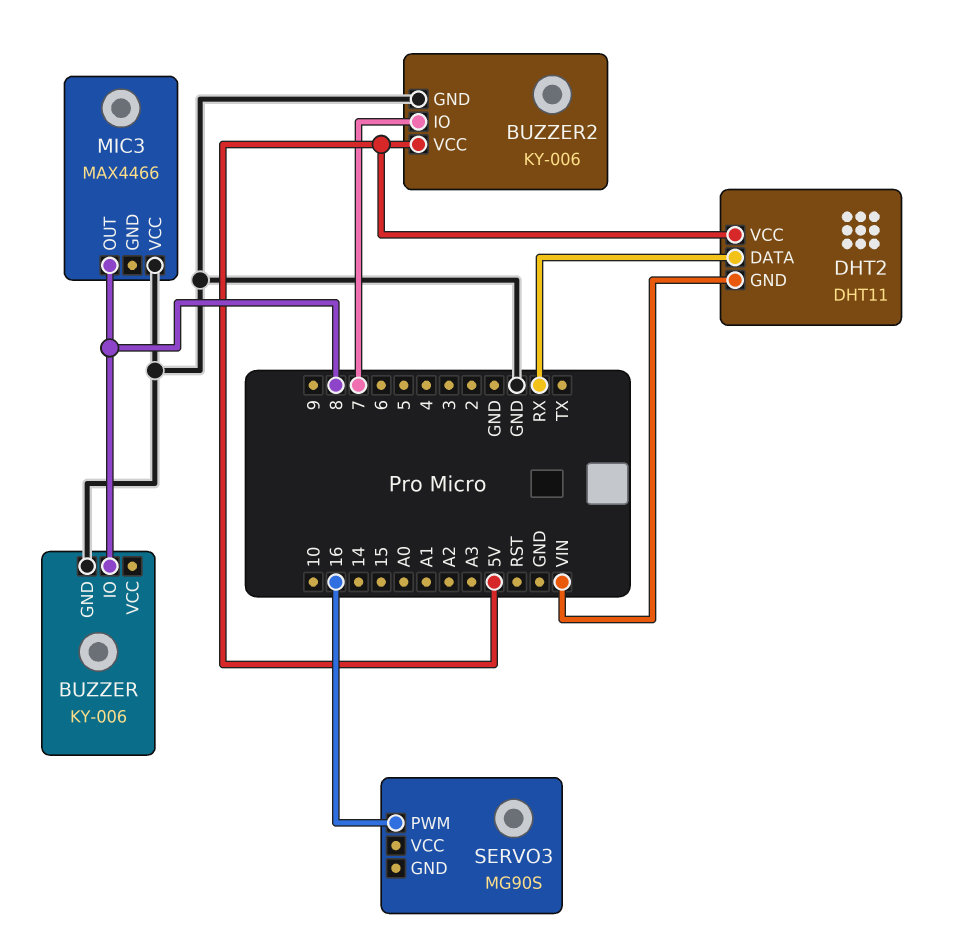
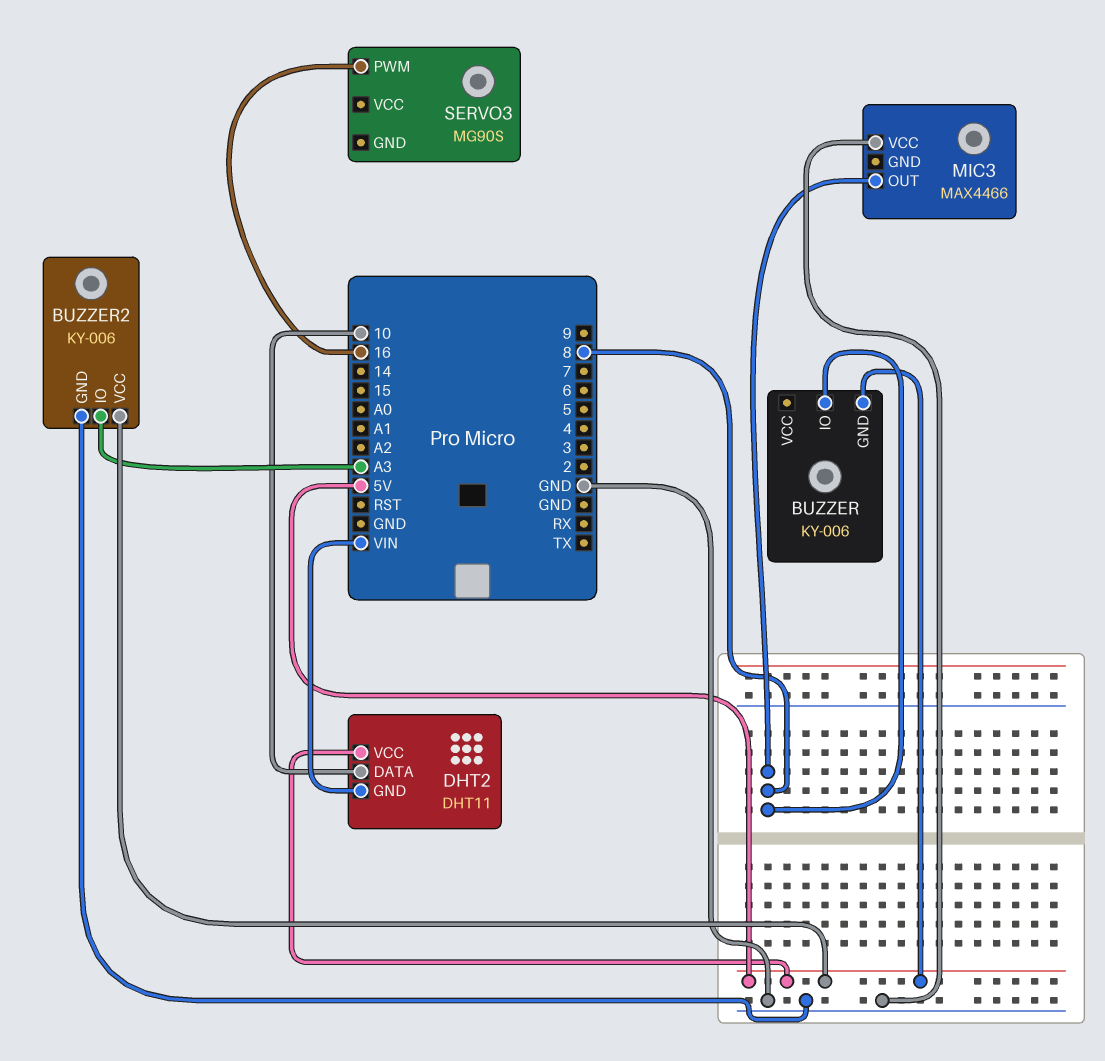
BUZZER pin GND: GND -> 5V
BUZZER2 pin IO: 7 -> A3
DHT2 pin DATA: RX -> 10

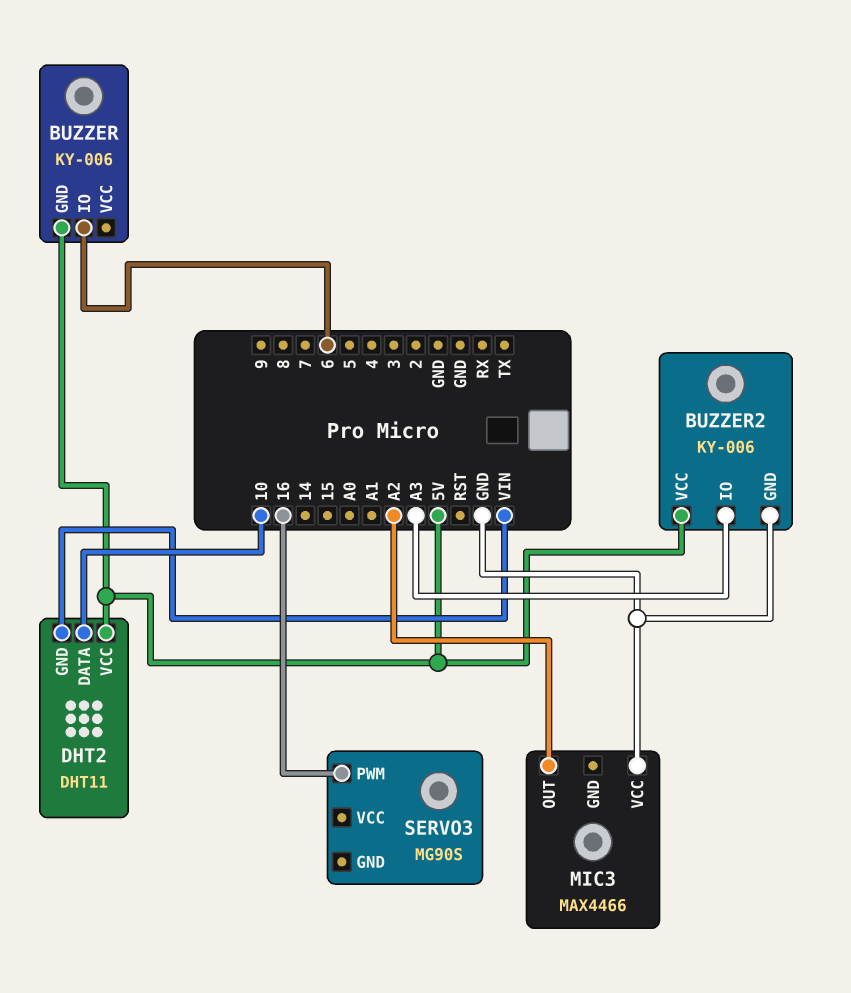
BUZZER pin IO: 8 -> 6
MIC3 pin OUT: 8 -> A2

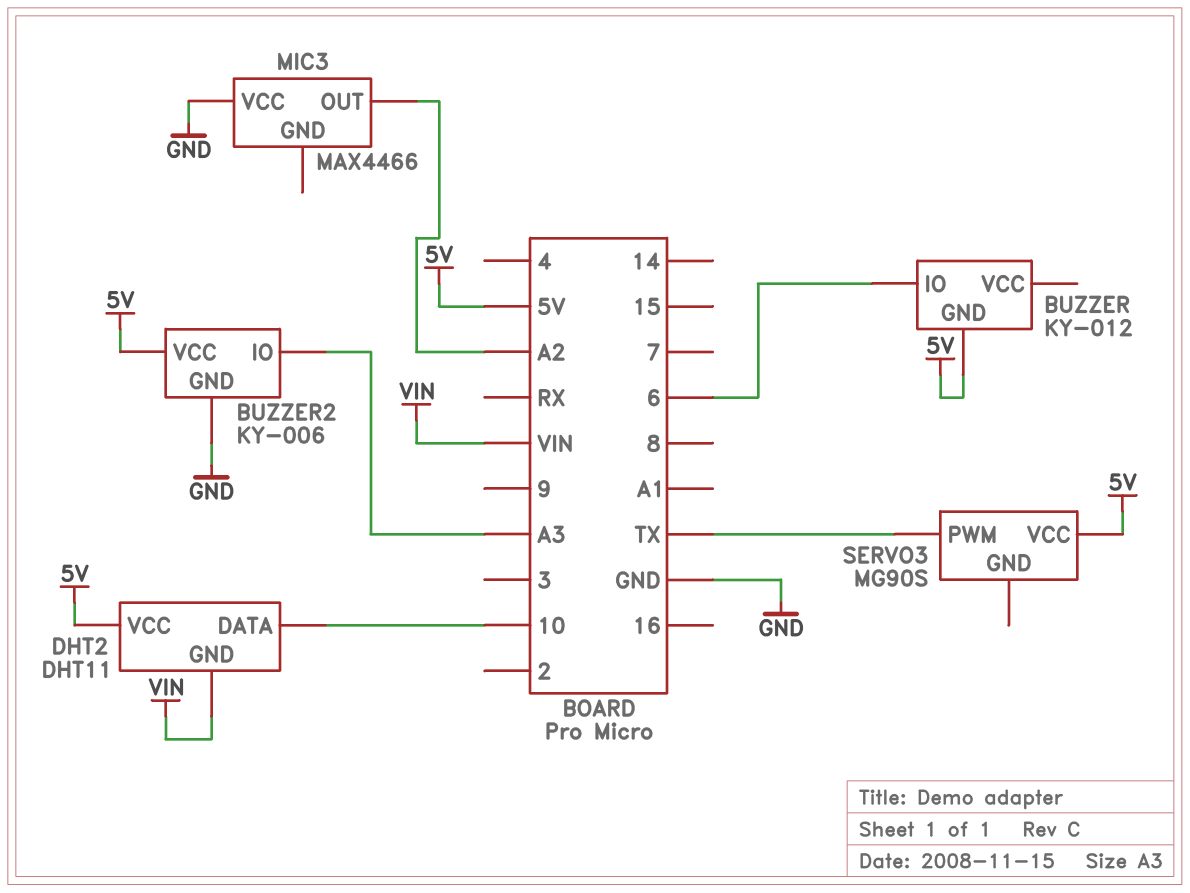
BUZZER: KY-006 -> KY-012
SERVO3 pin PWM: 16 -> TX
SERVO3 pin VCC: none -> 5V

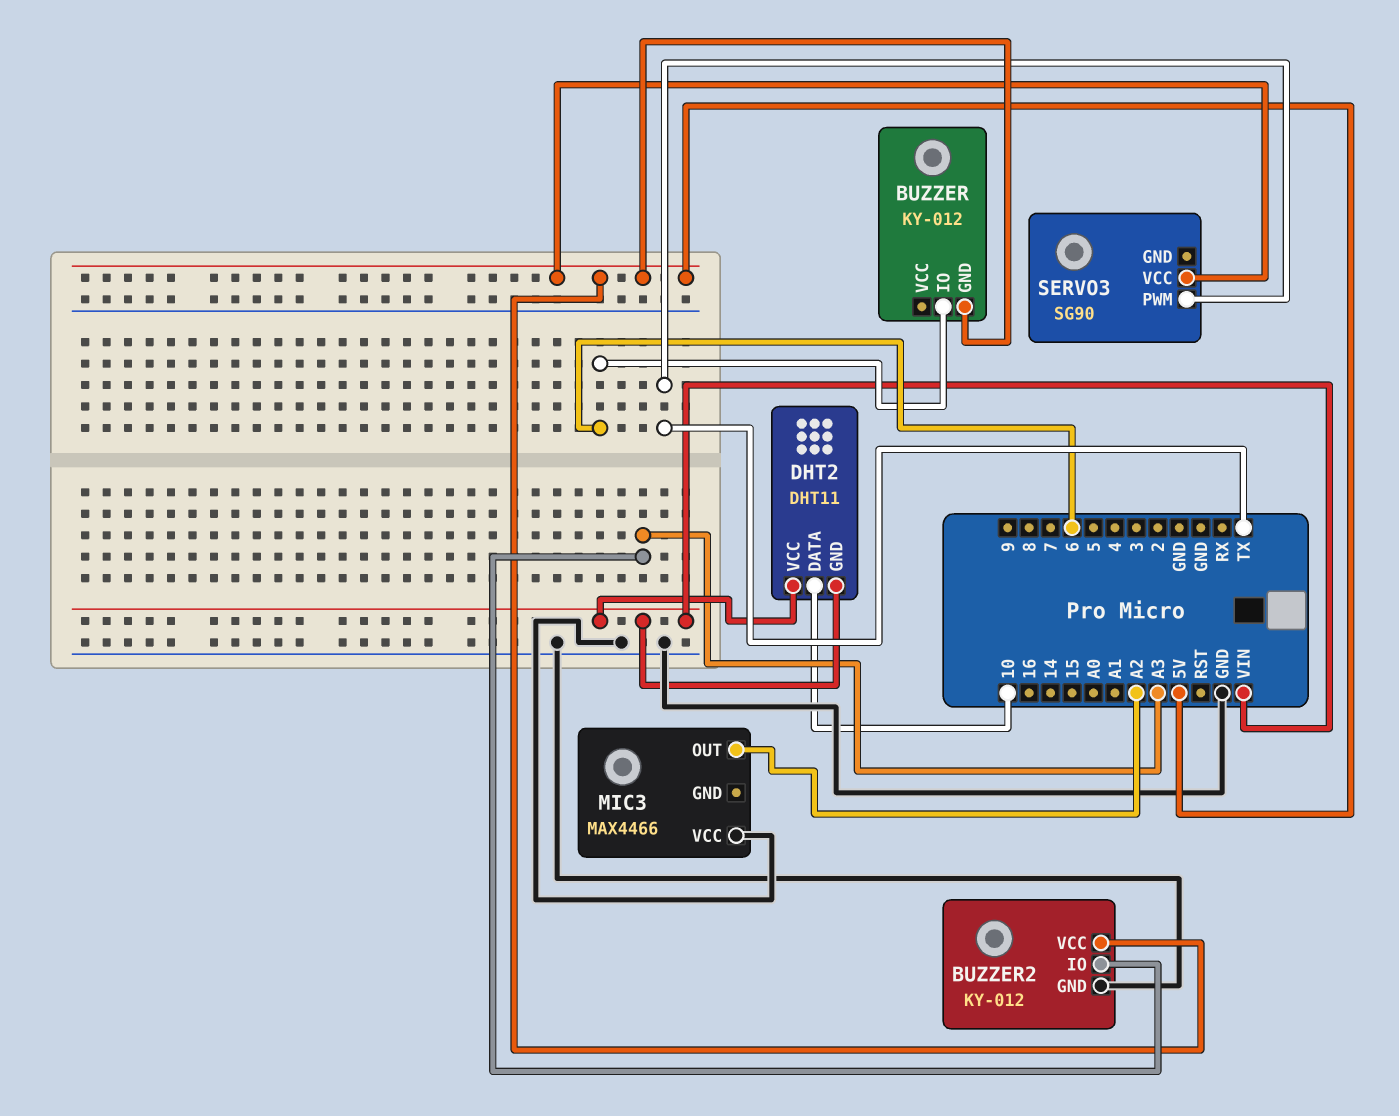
BUZZER2: KY-006 -> KY-012
DHT2 pin VCC: 5V -> VIN
SERVO3: MG90S -> SG90

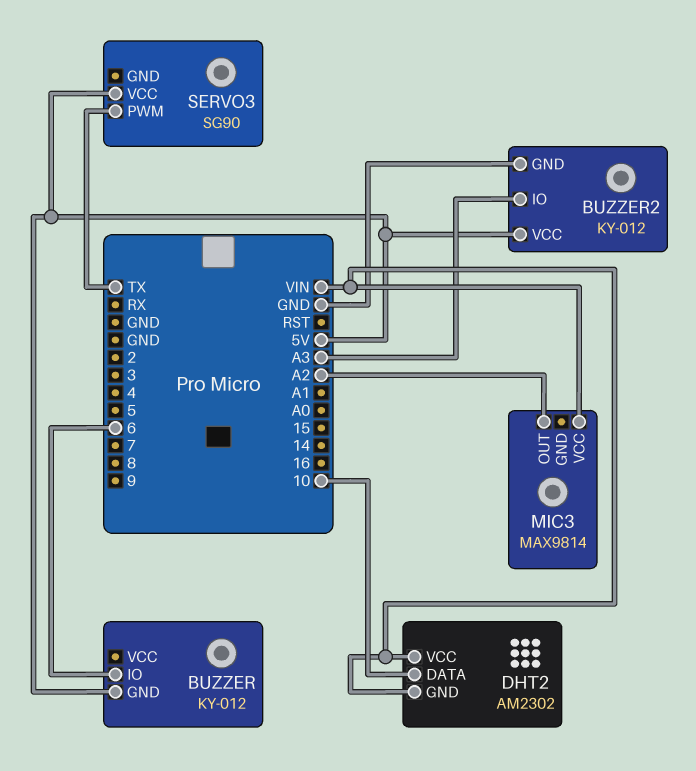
DHT2: DHT11 -> AM2302
MIC3: MAX4466 -> MAX9814
MIC3 pin VCC: GND -> VIN

